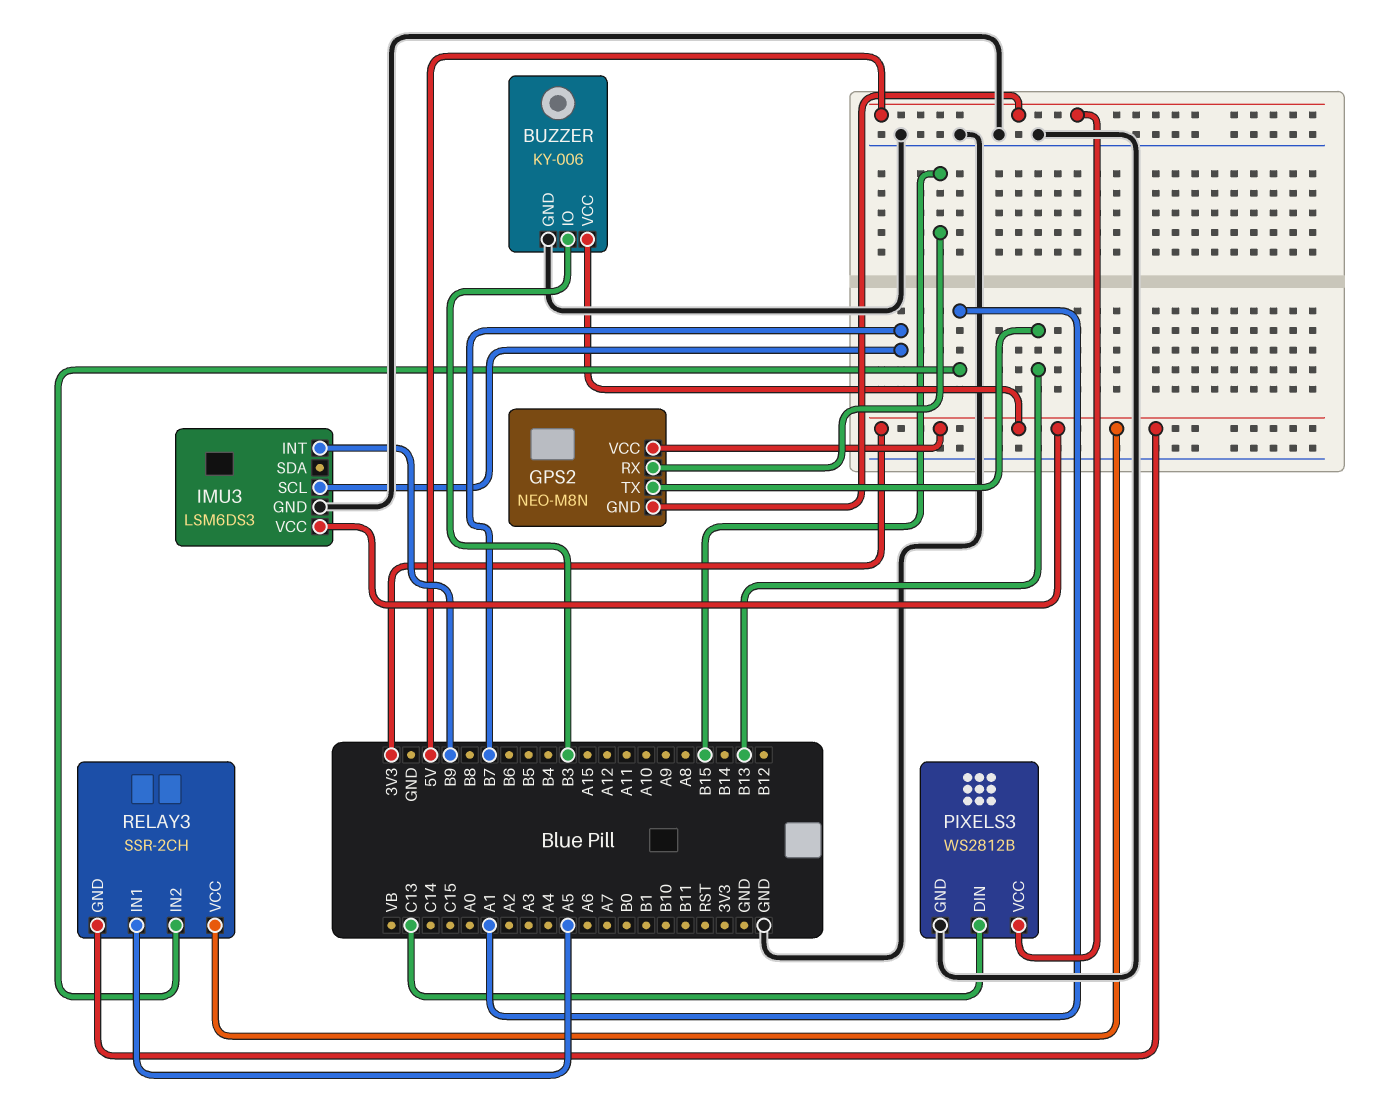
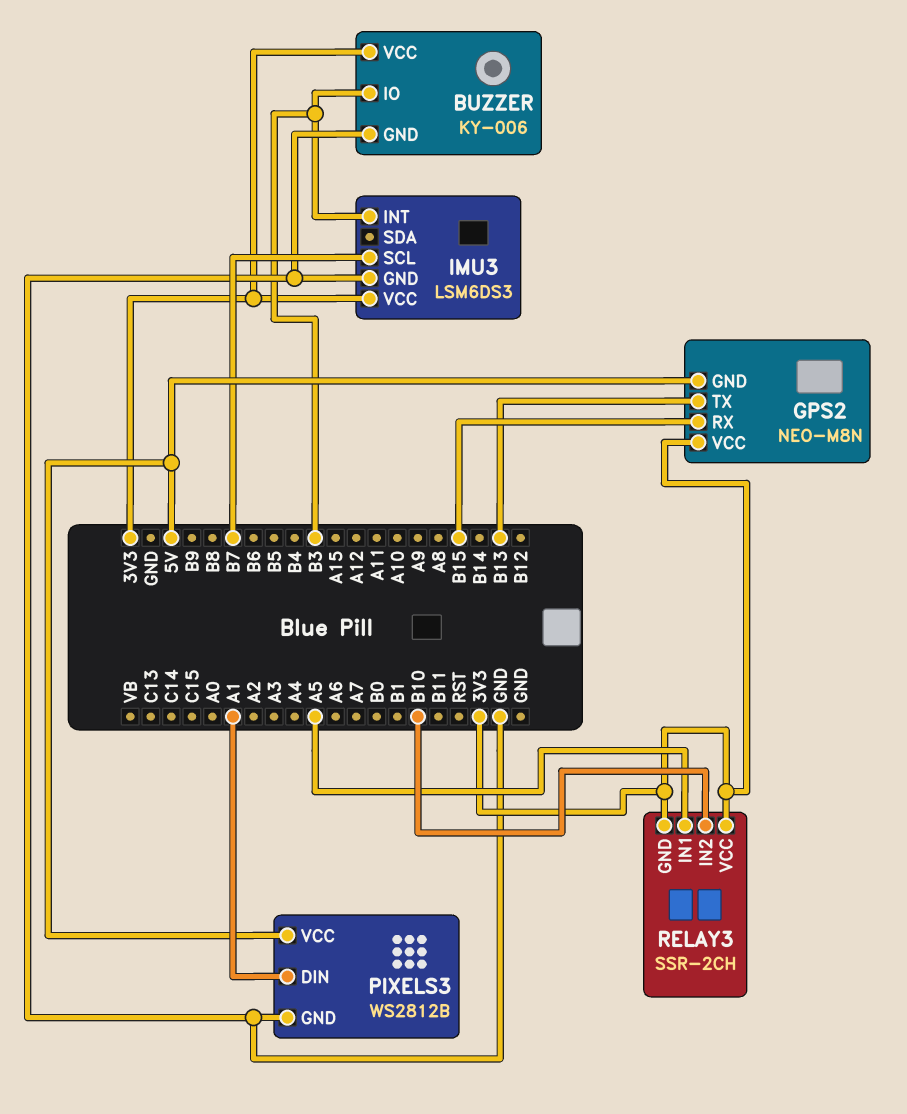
IMU3 pin INT: B9 -> B3
PIXELS3 pin DIN: C13 -> A1
RELAY3 pin IN2: A1 -> B10

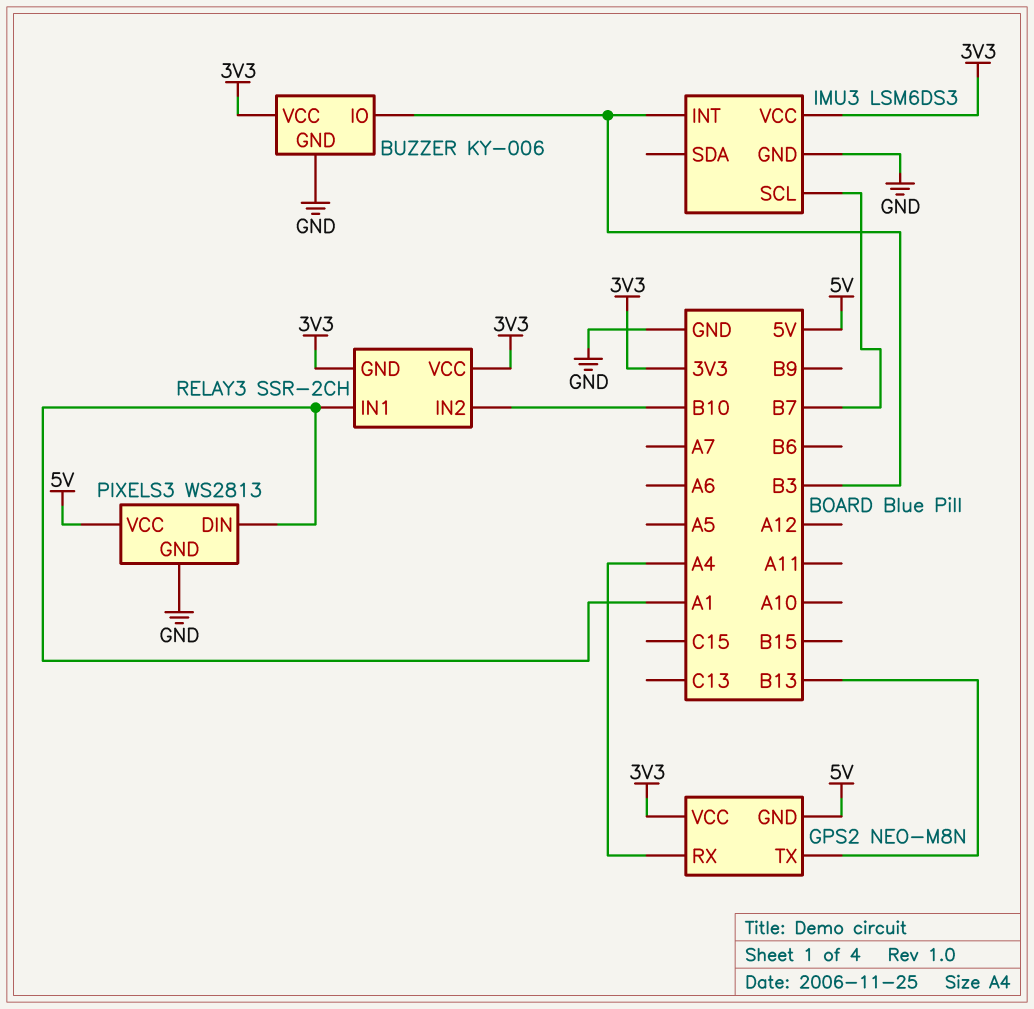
GPS2 pin RX: B15 -> A4
PIXELS3: WS2812B -> WS2813
RELAY3 pin IN1: A5 -> A1

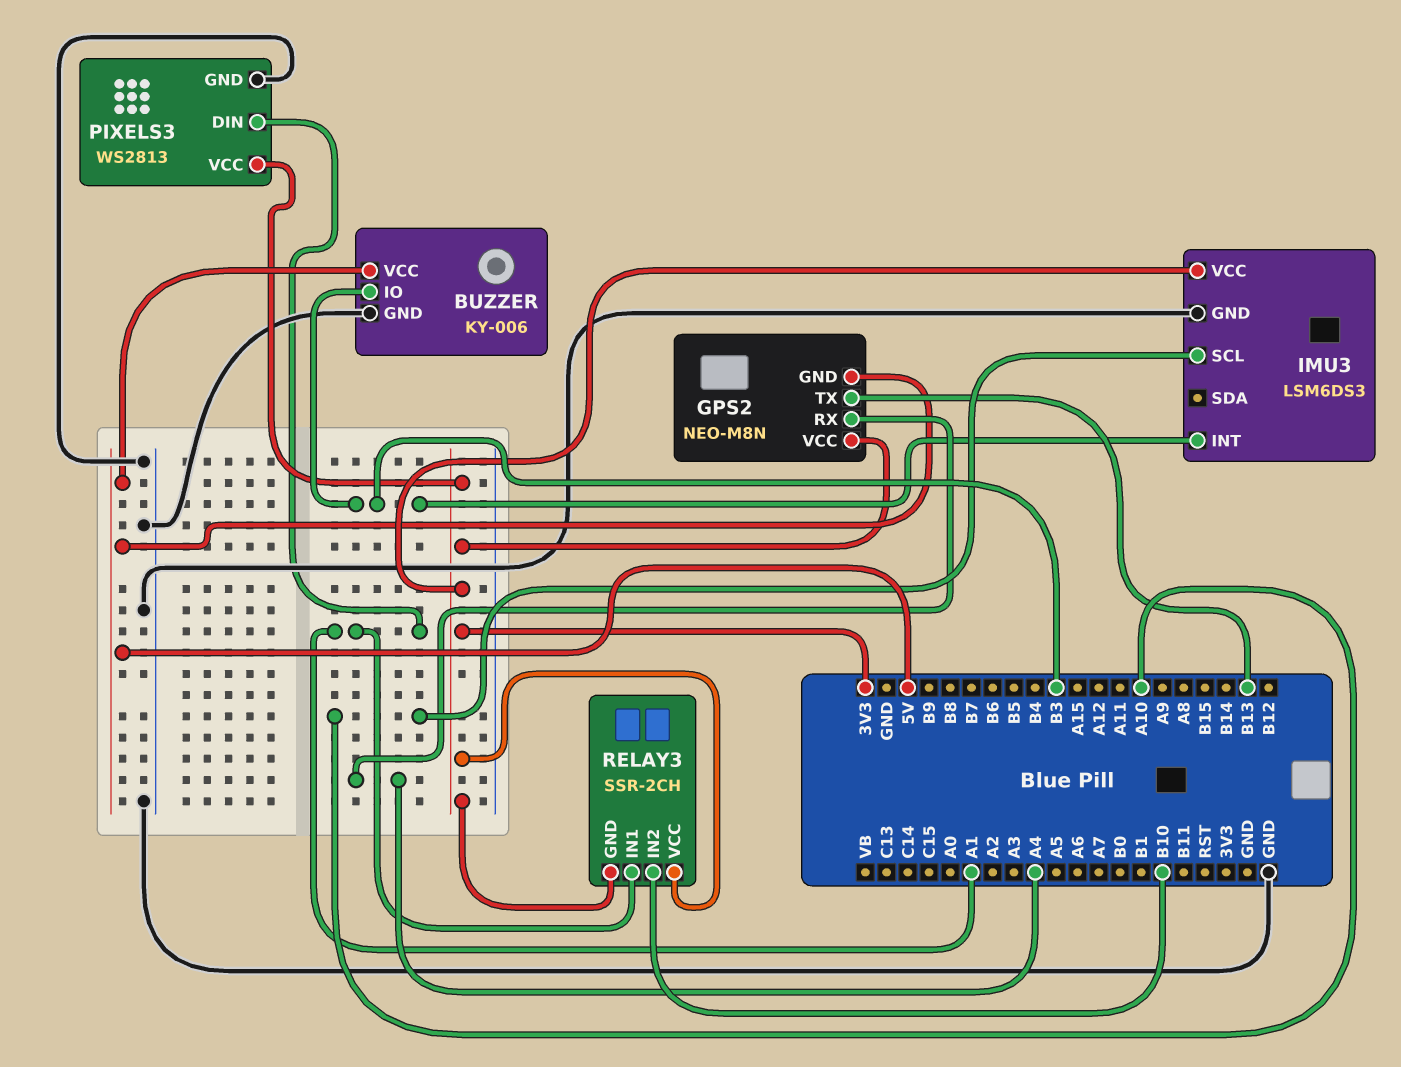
BUZZER pin VCC: 3V3 -> 5V
IMU3 pin SCL: B7 -> A10
PIXELS3 pin VCC: 5V -> 3V3

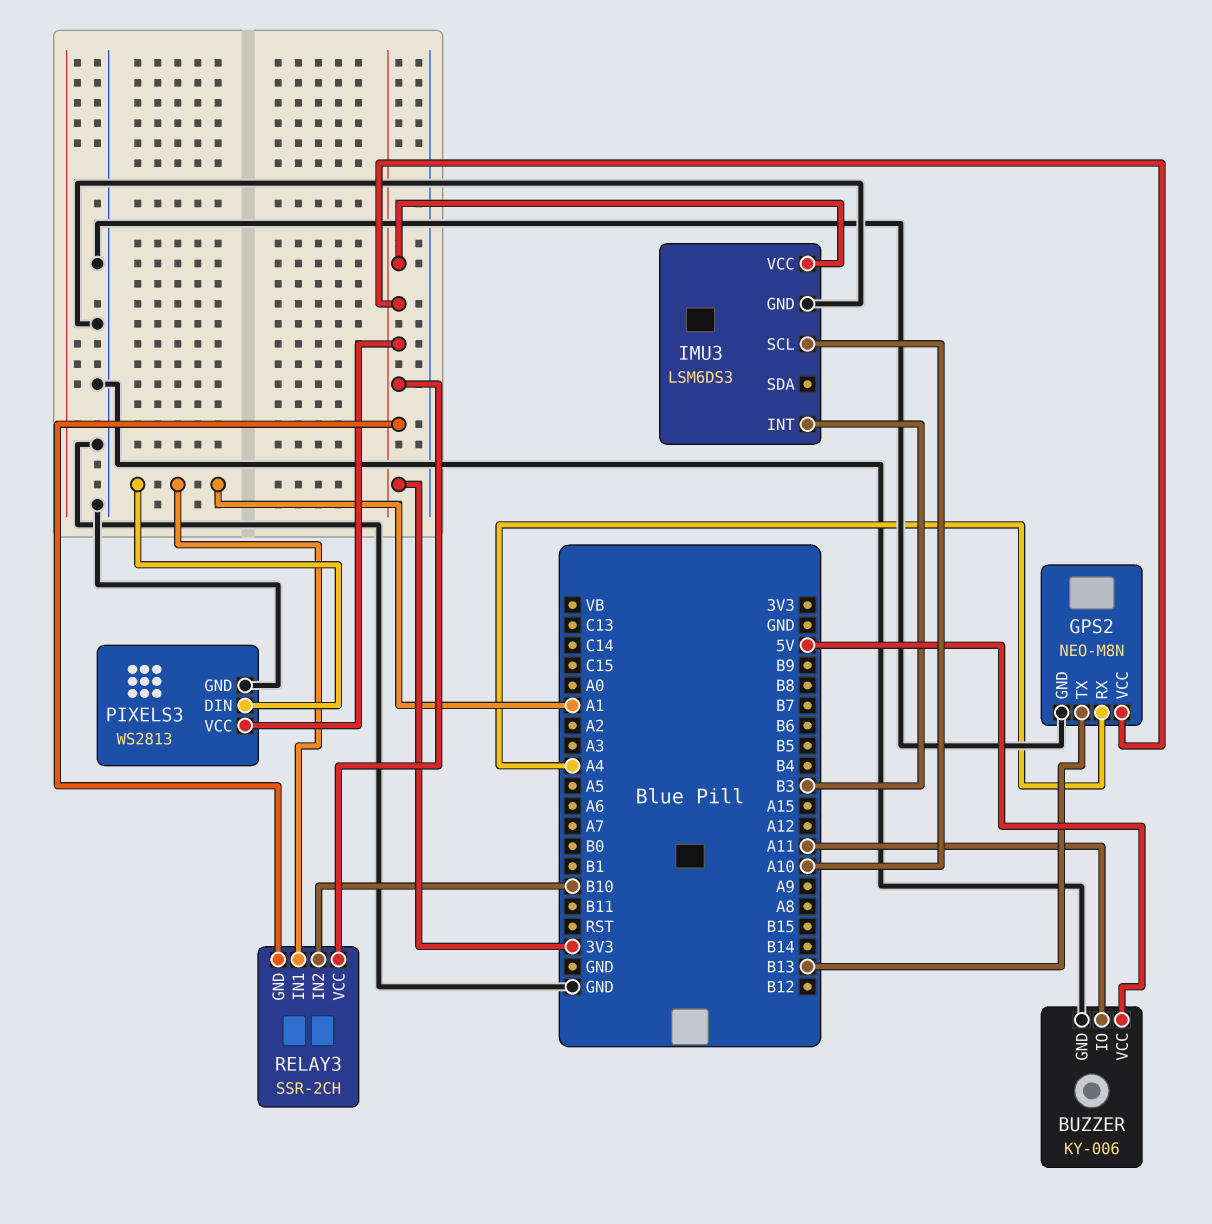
BUZZER pin IO: B3 -> A11
GPS2 pin GND: 5V -> GND

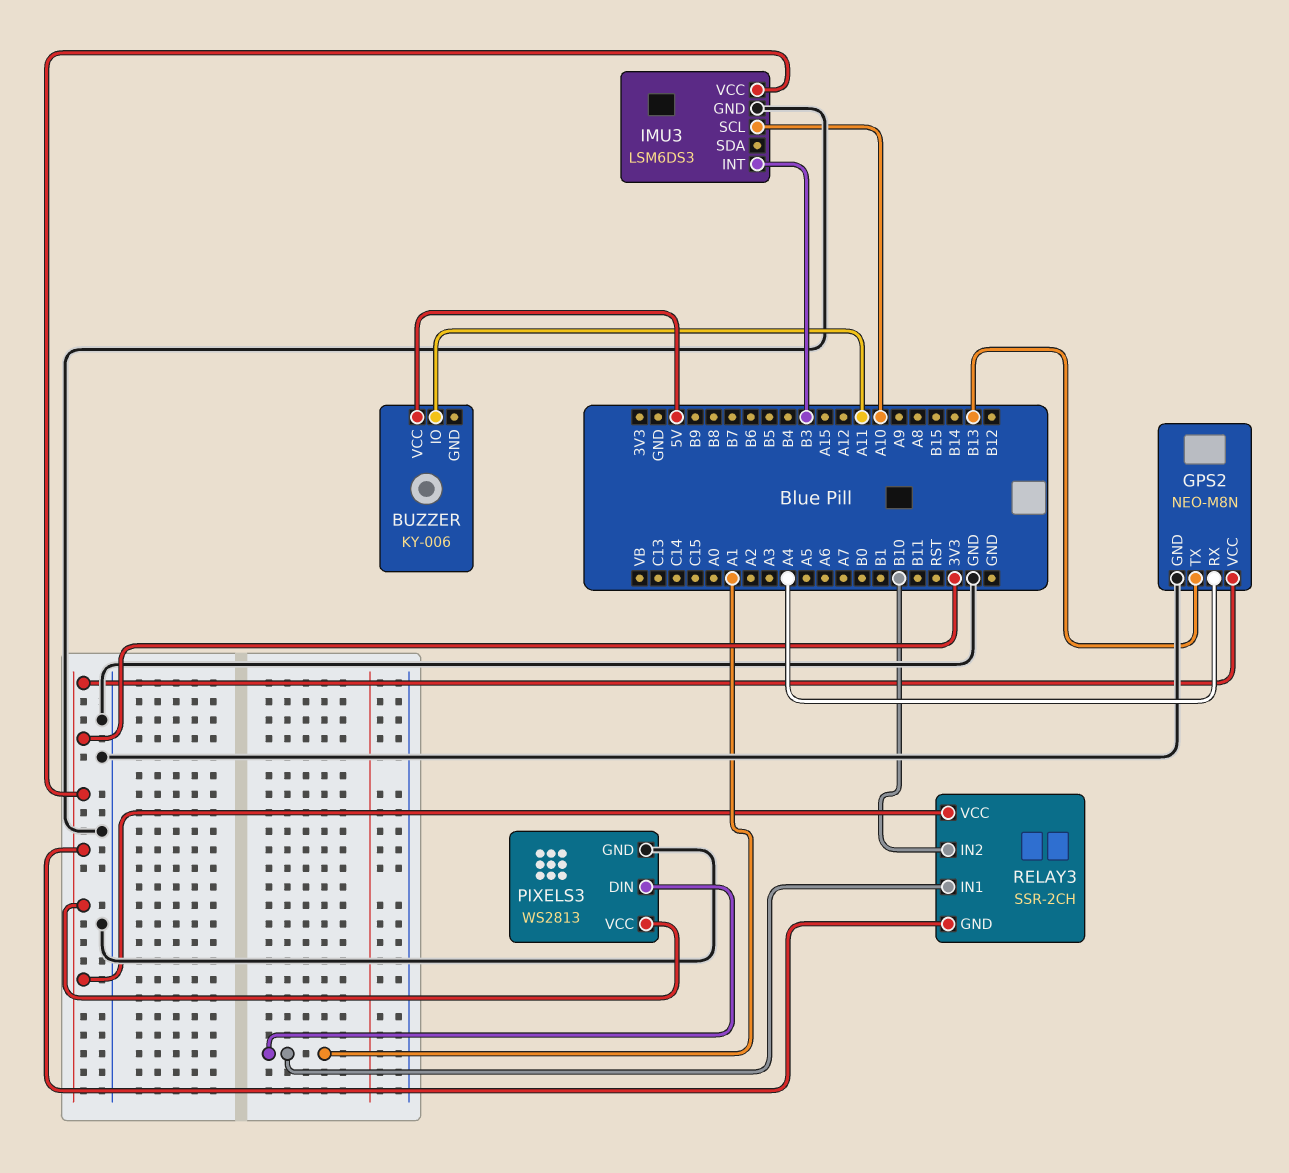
BUZZER pin GND: GND -> none

